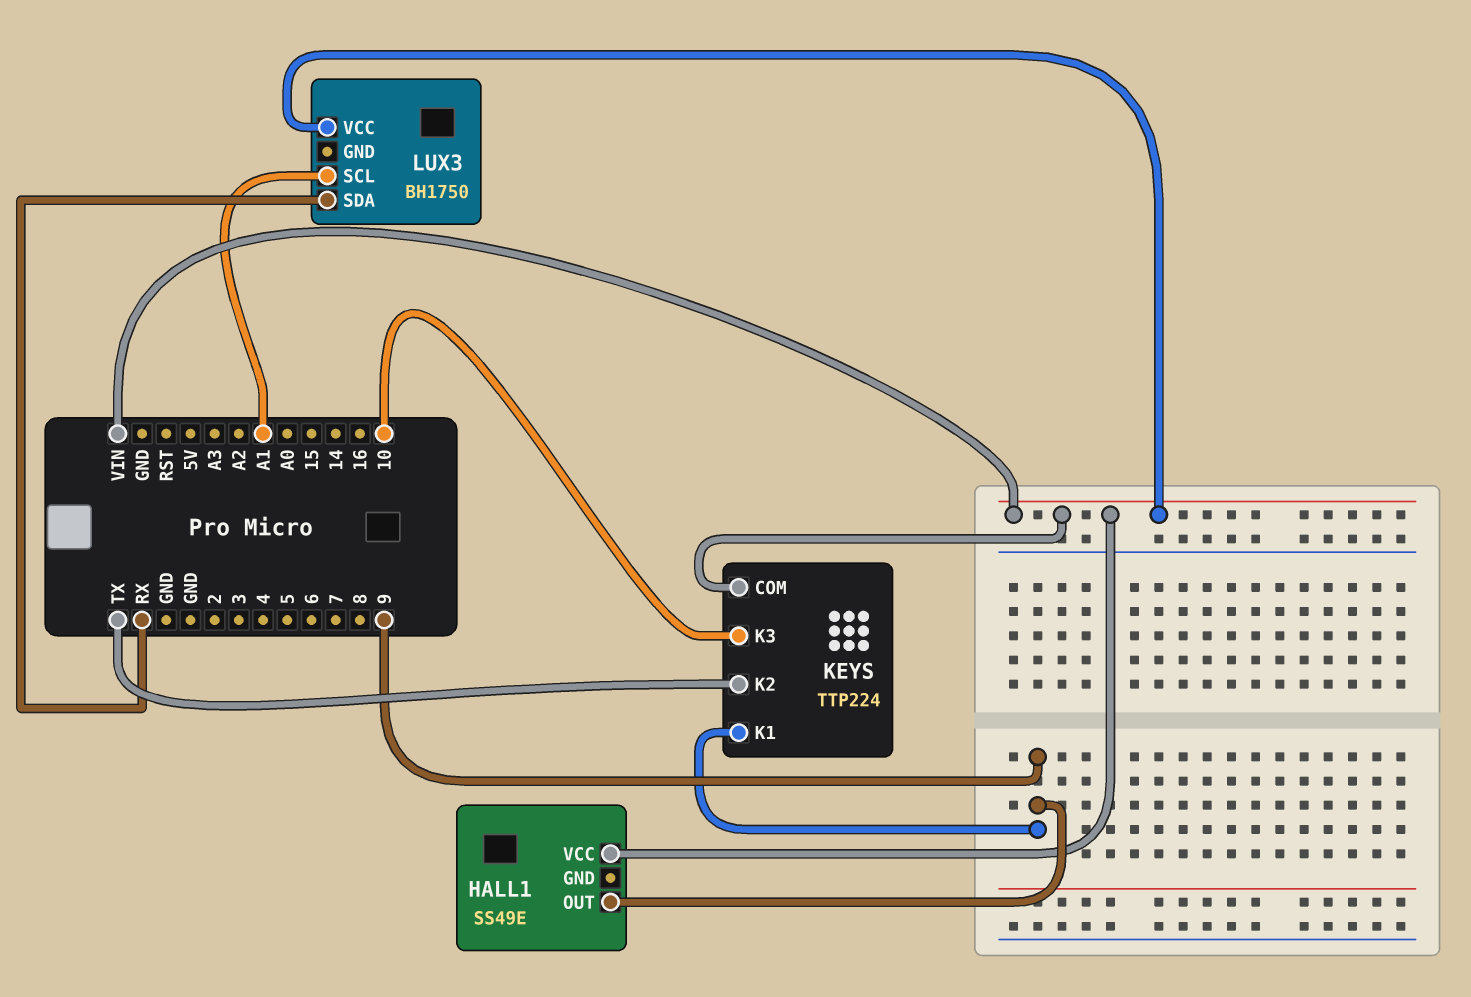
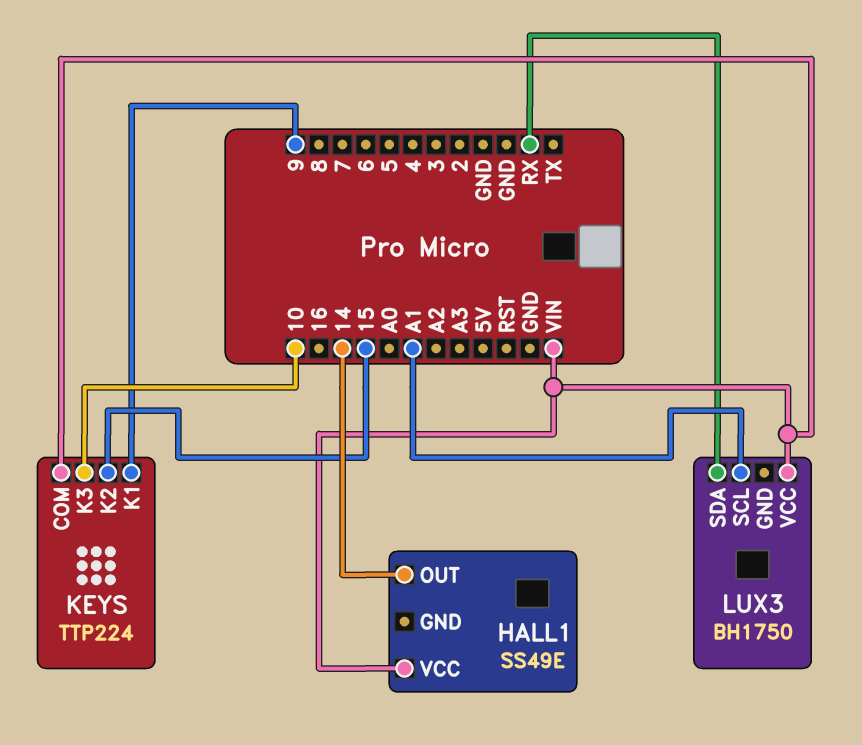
HALL1 pin OUT: 9 -> 14
KEYS pin K2: TX -> 15

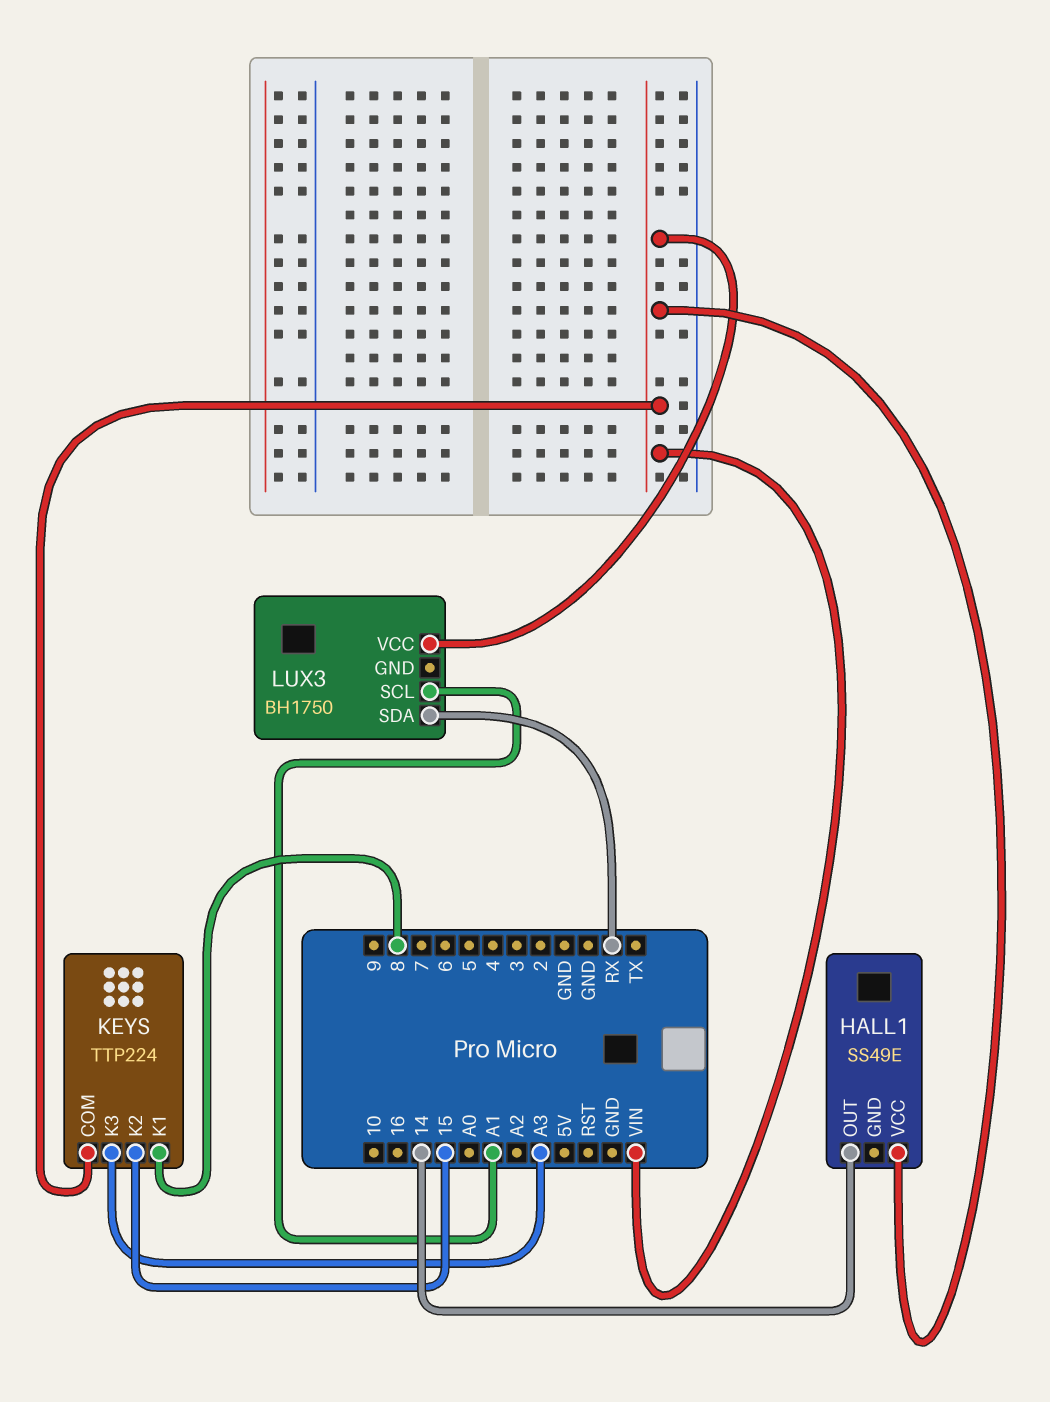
KEYS pin K1: 9 -> 8
KEYS pin K3: 10 -> A3

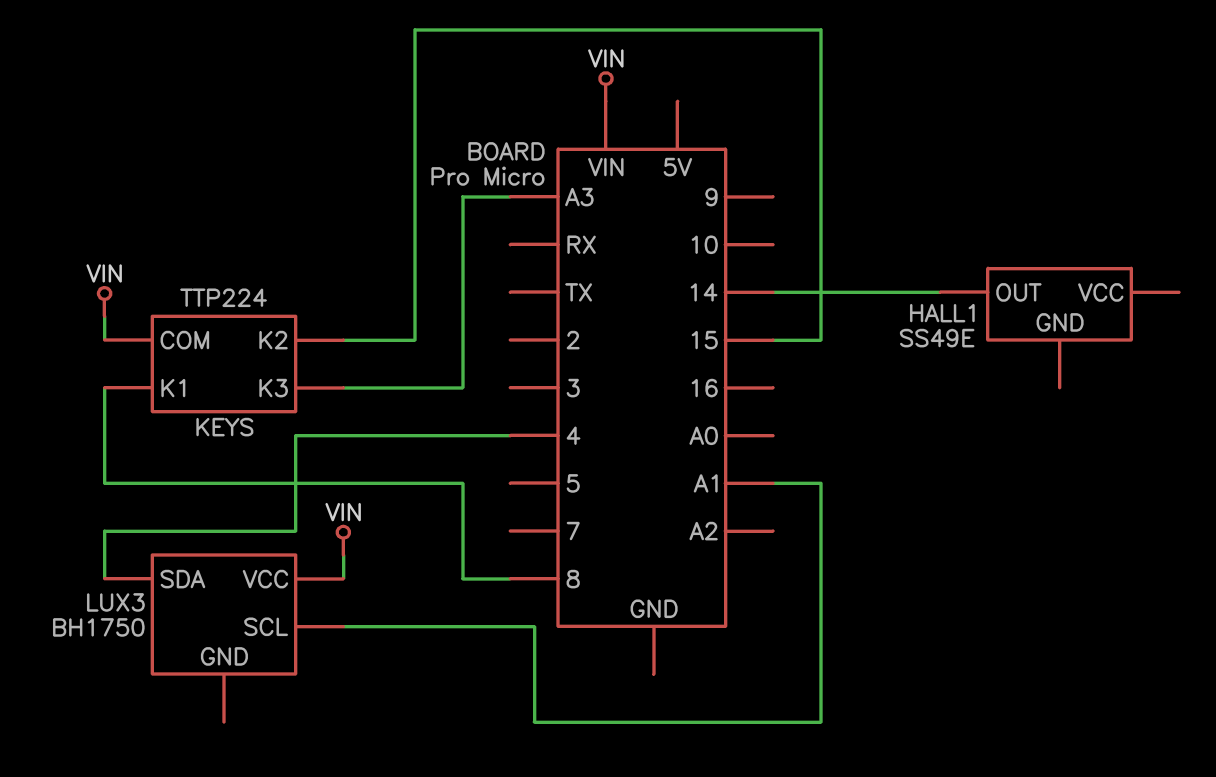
HALL1 pin VCC: VIN -> none
LUX3 pin SDA: RX -> 4

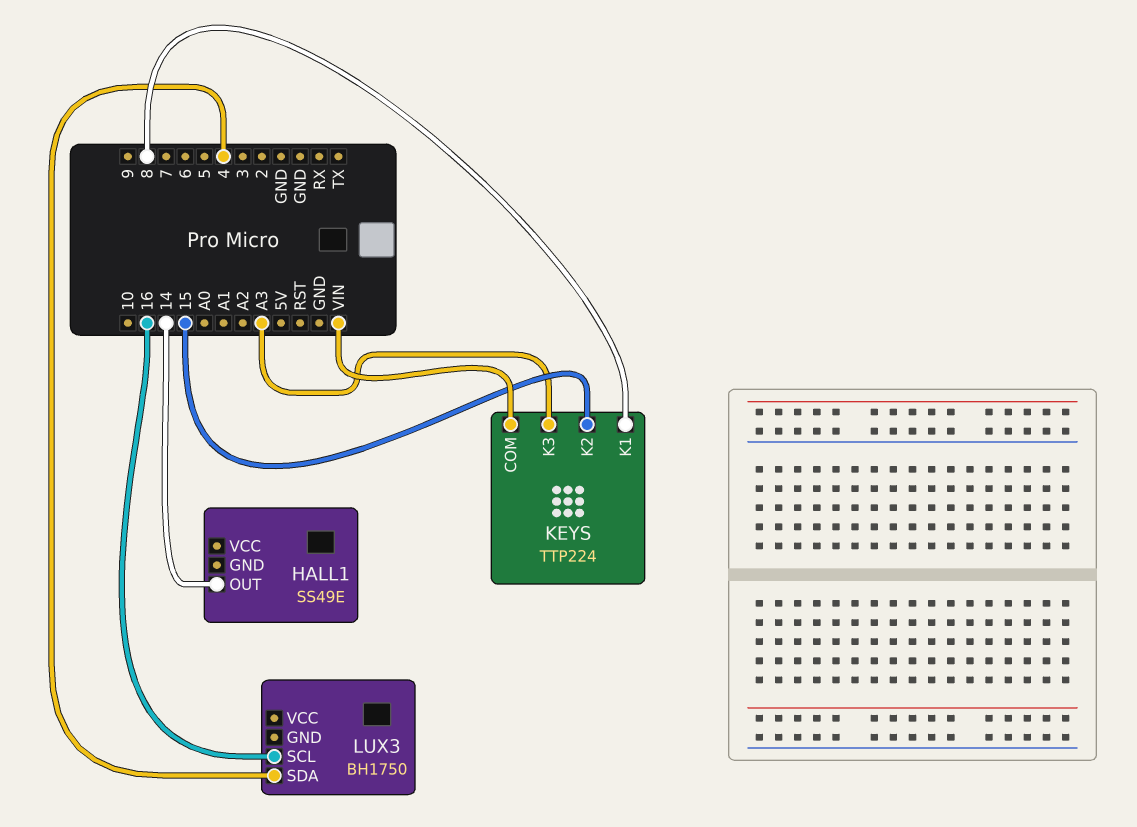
LUX3 pin SCL: A1 -> 16
LUX3 pin VCC: VIN -> none

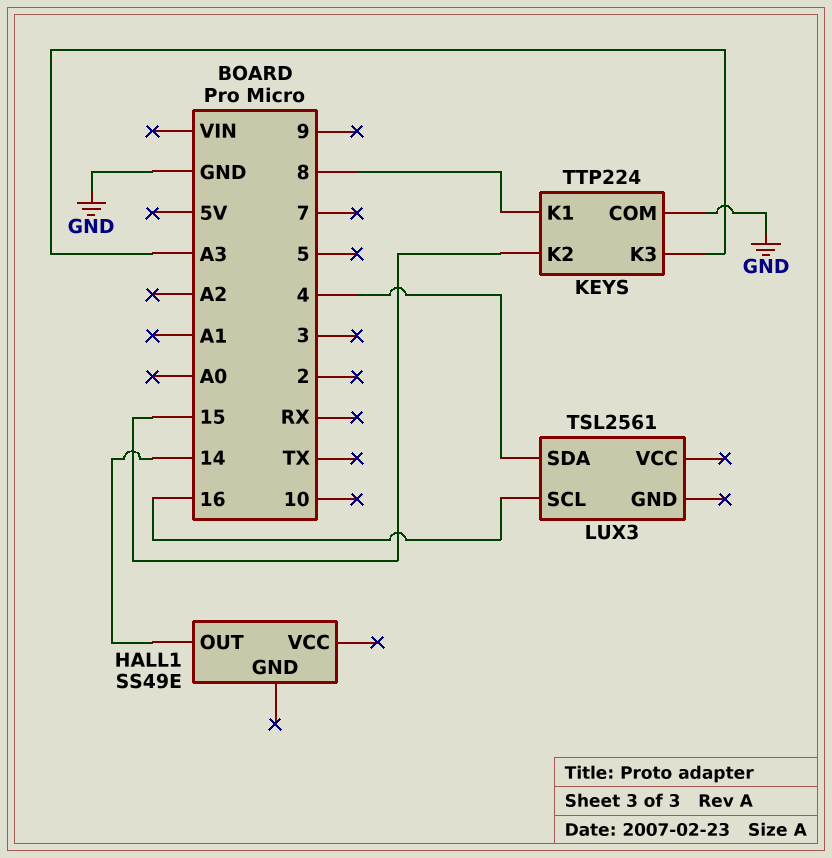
KEYS pin COM: VIN -> GND
LUX3: BH1750 -> TSL2561

